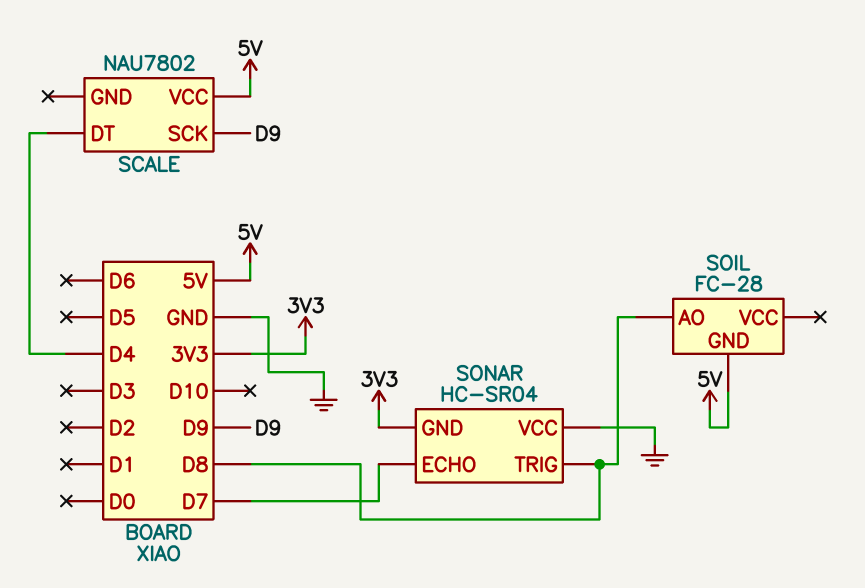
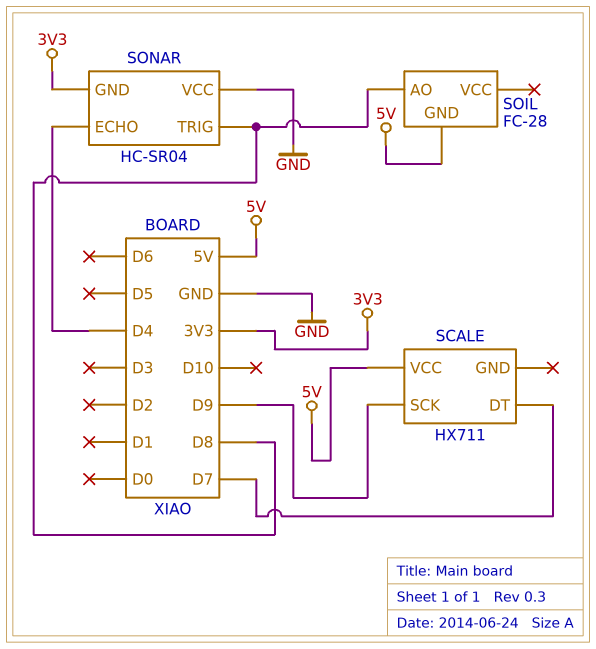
SCALE: NAU7802 -> HX711
SCALE pin DT: D4 -> D7
SONAR pin ECHO: D7 -> D4

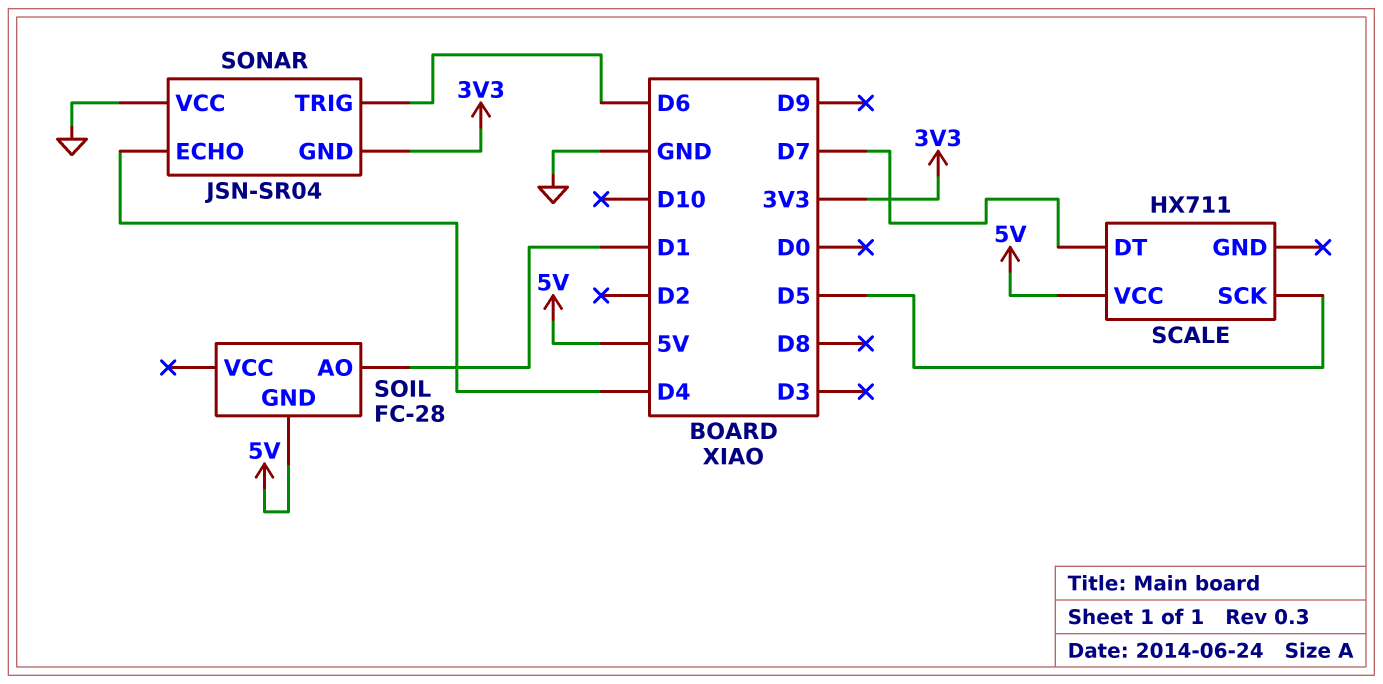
SCALE pin SCK: D9 -> D5
SOIL pin AO: D8 -> D1
SONAR: HC-SR04 -> JSN-SR04
SONAR pin TRIG: D8 -> D6

